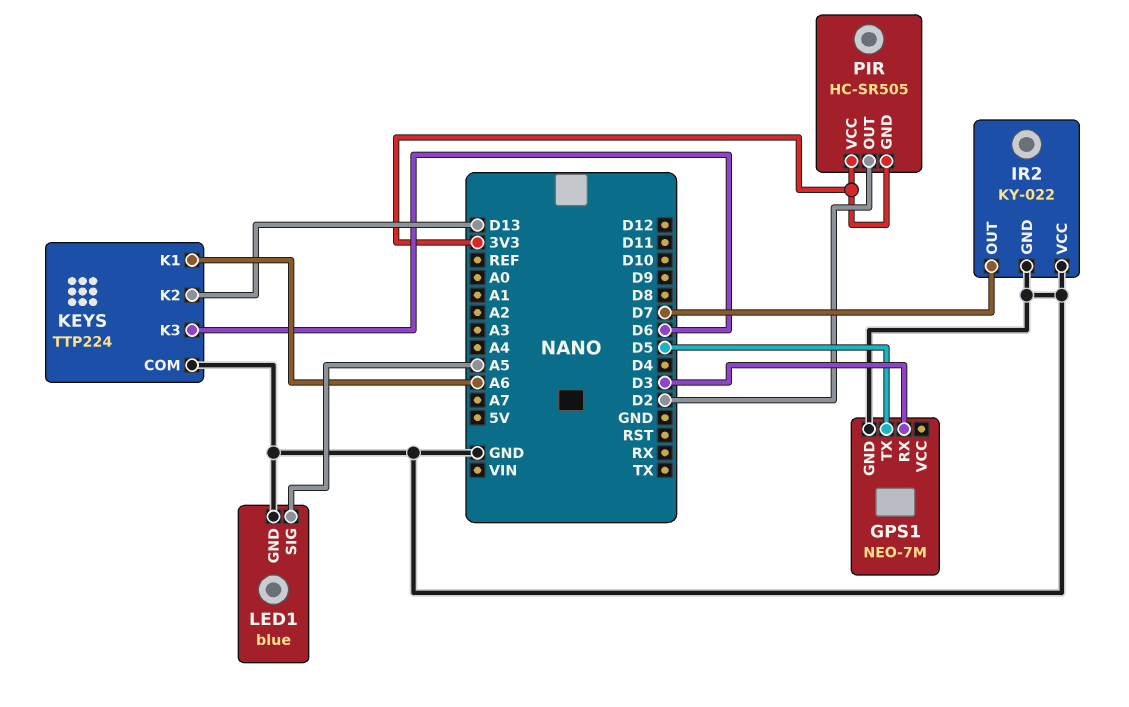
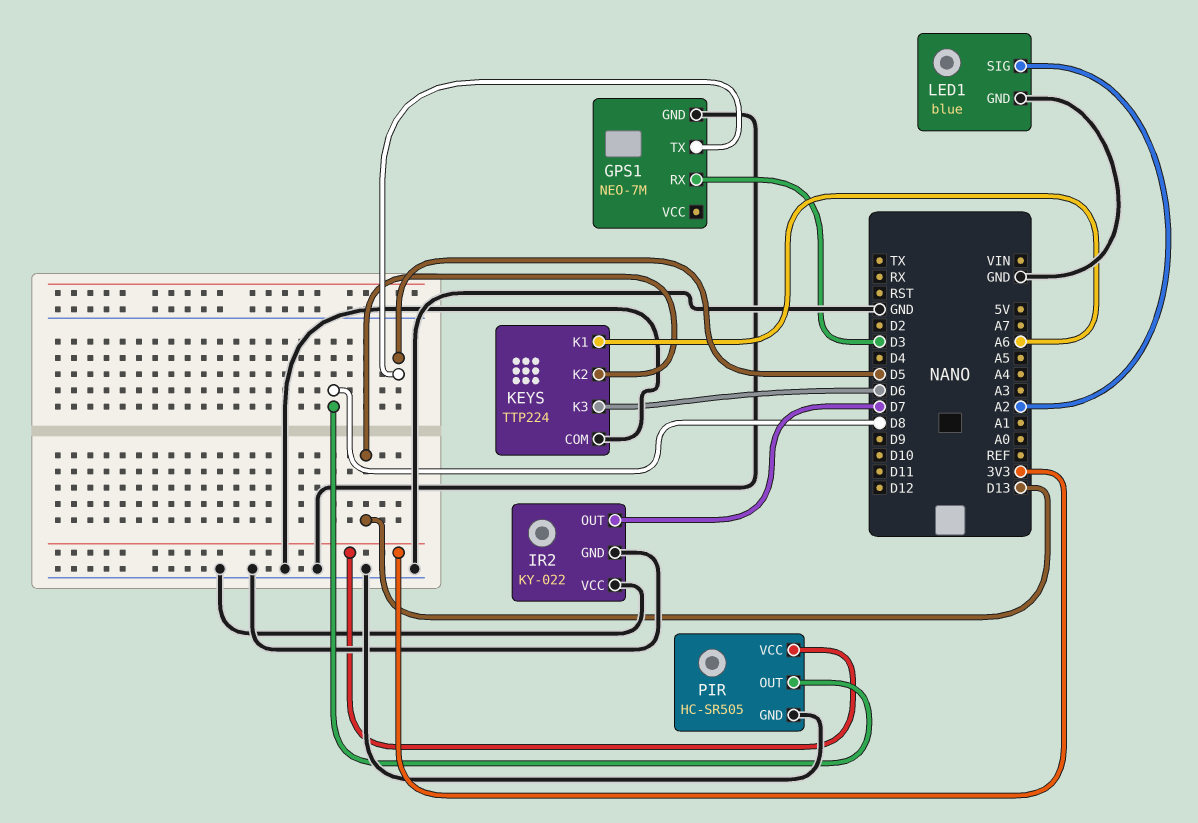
LED1 pin SIG: A5 -> A2
PIR pin GND: 3V3 -> GND
PIR pin OUT: D2 -> D8

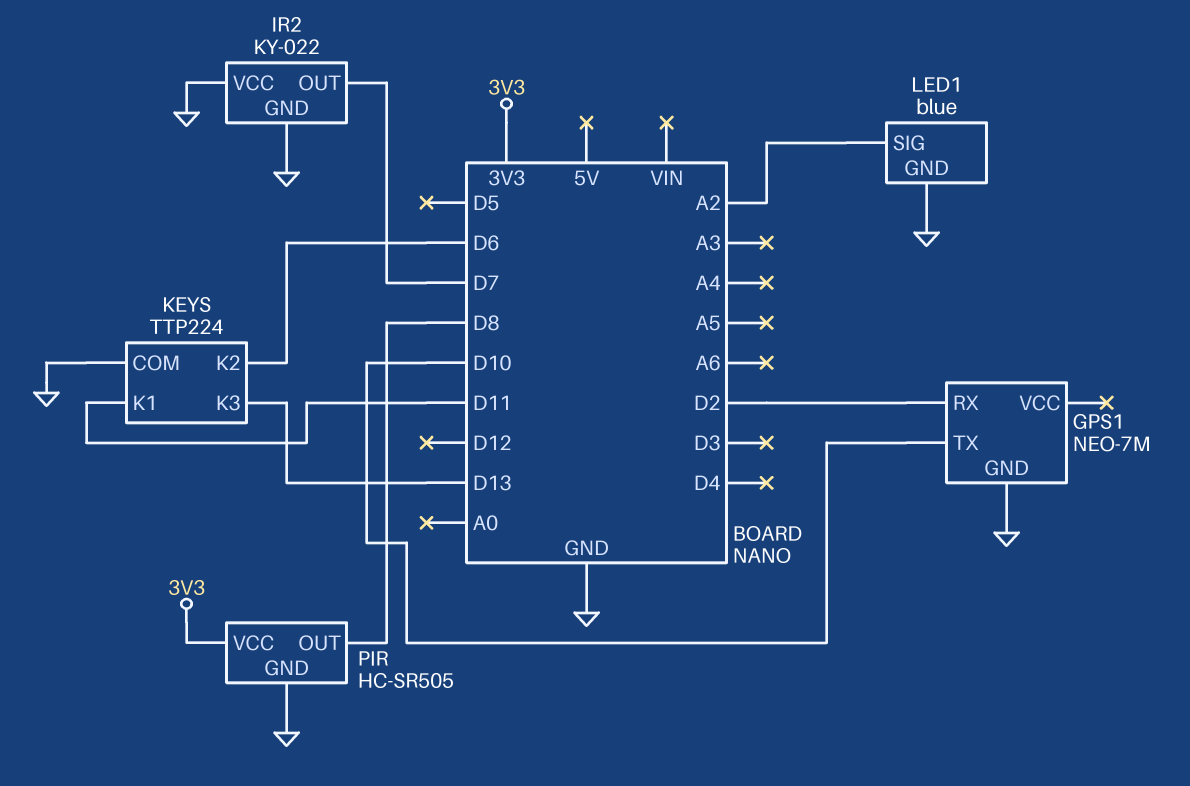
GPS1 pin RX: D3 -> D2
GPS1 pin TX: D5 -> D10
KEYS pin K1: A6 -> D11
KEYS pin K2: D13 -> D6
KEYS pin K3: D6 -> D13

